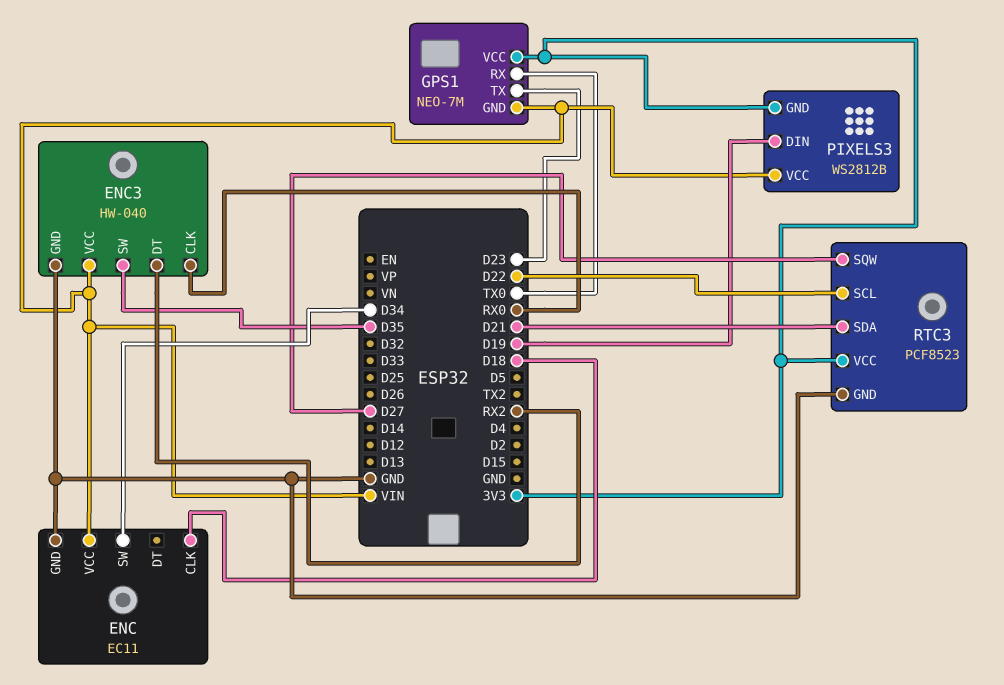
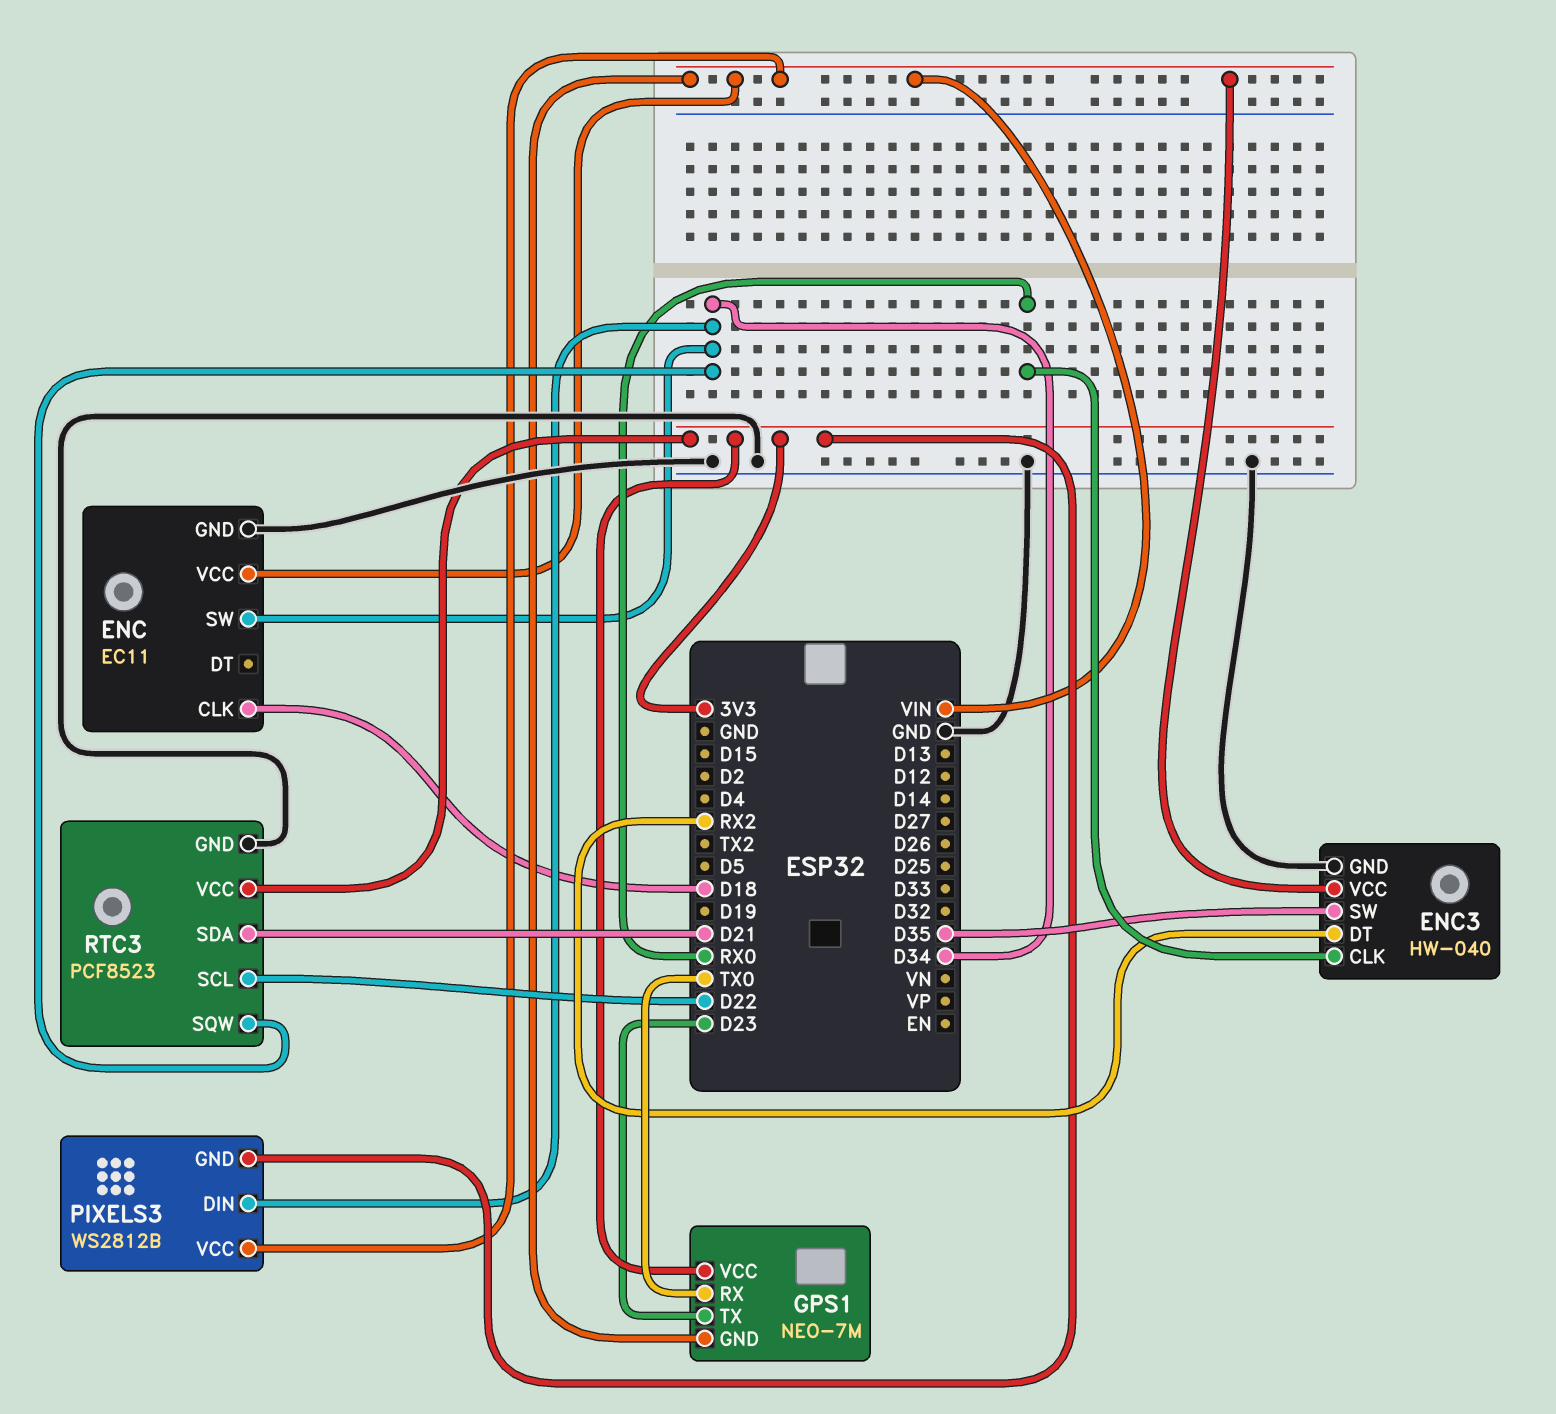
PIXELS3 pin DIN: D19 -> D34
RTC3 pin SQW: D27 -> D34

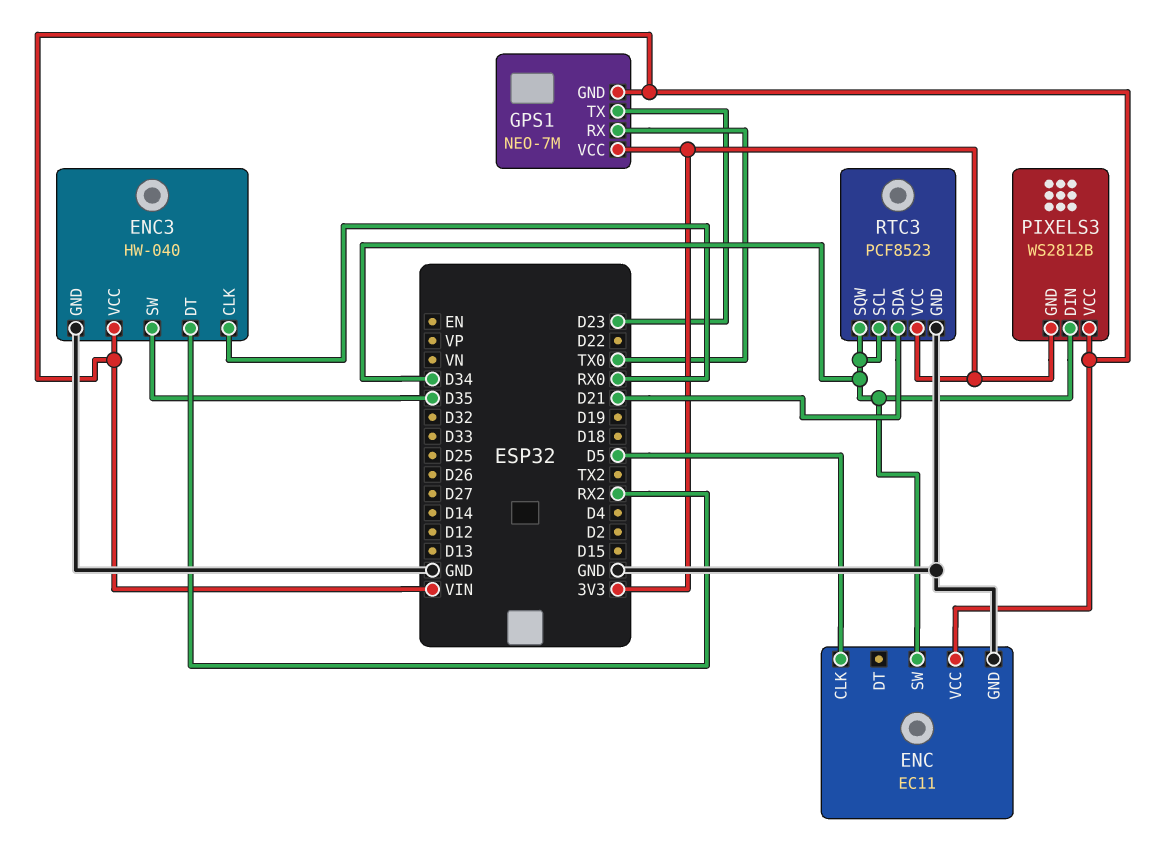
ENC pin CLK: D18 -> D5
RTC3 pin SCL: D22 -> D34

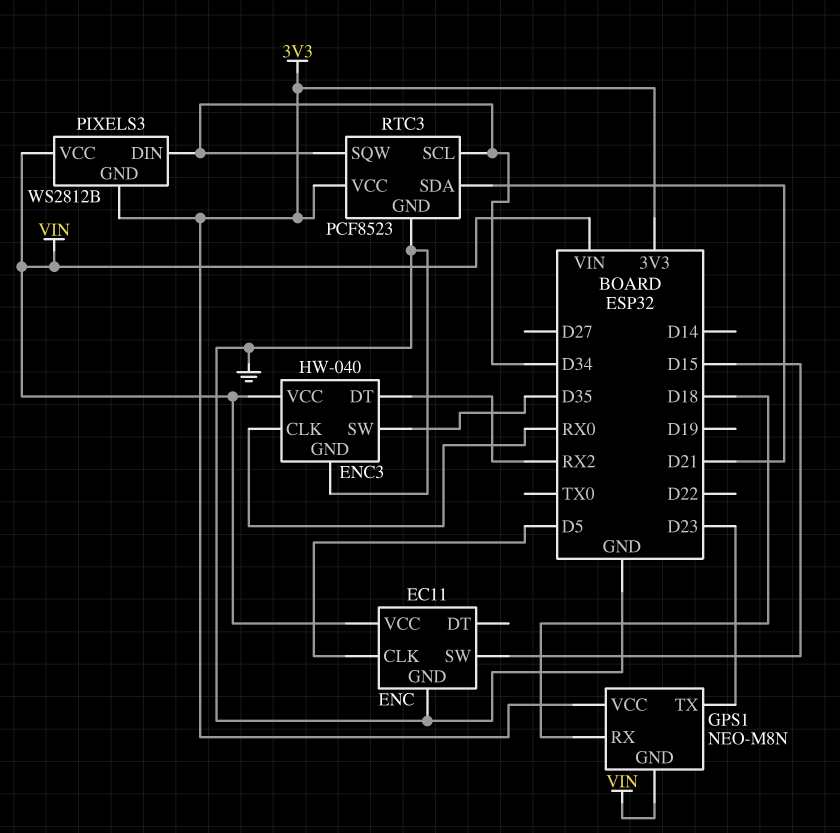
ENC pin SW: D34 -> D15
GPS1: NEO-7M -> NEO-M8N
GPS1 pin RX: TX0 -> D18

